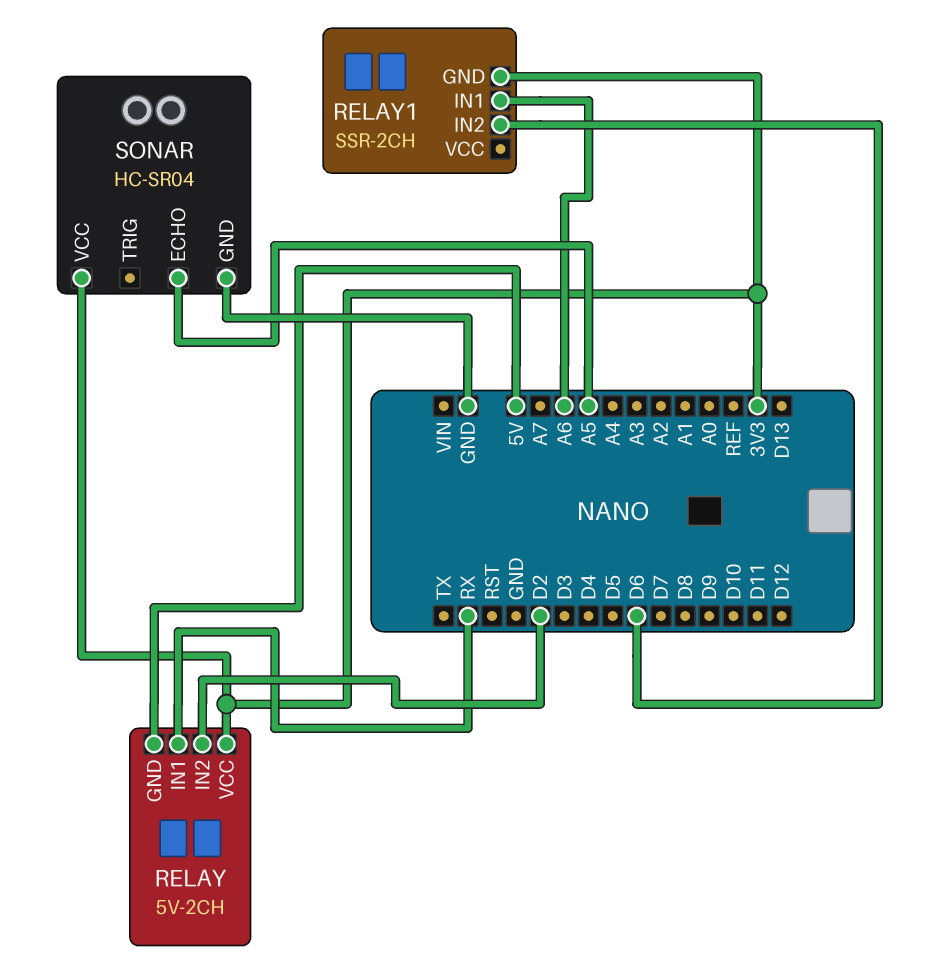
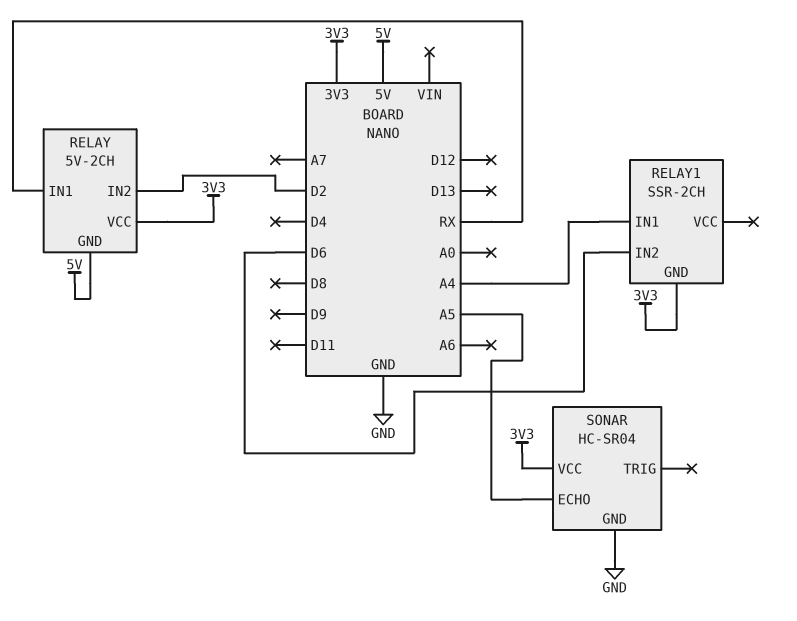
RELAY1 pin IN1: A6 -> A4

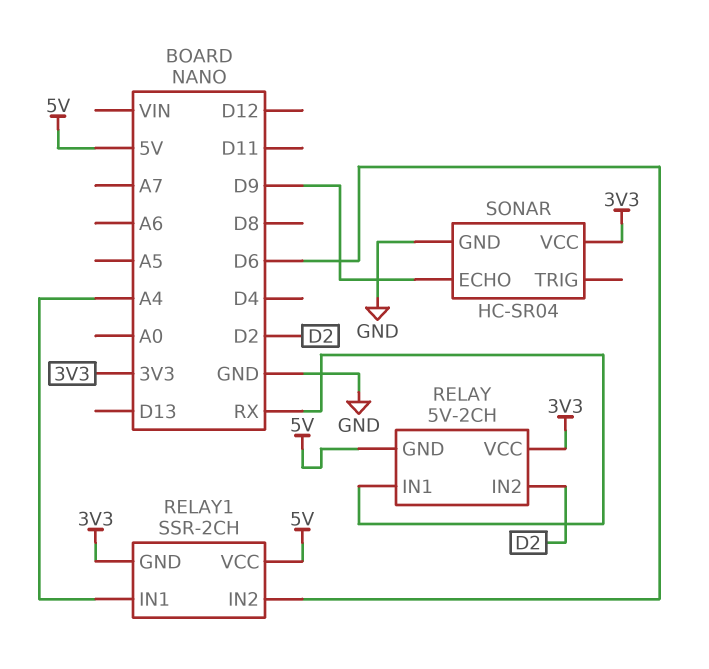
RELAY1 pin VCC: none -> 5V
SONAR pin ECHO: A5 -> D9

